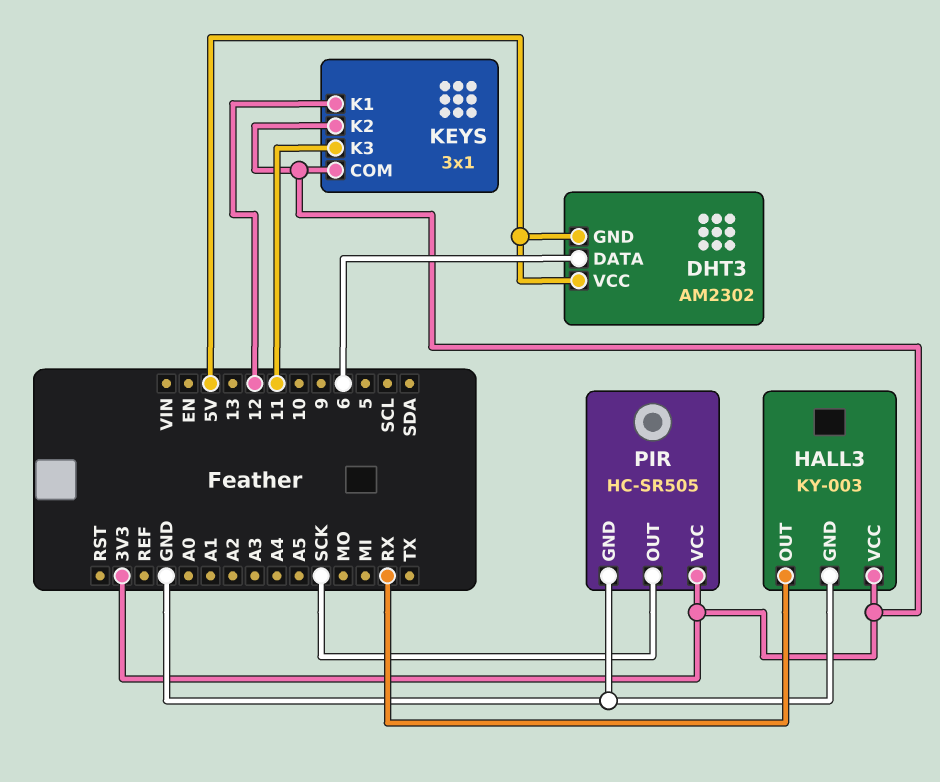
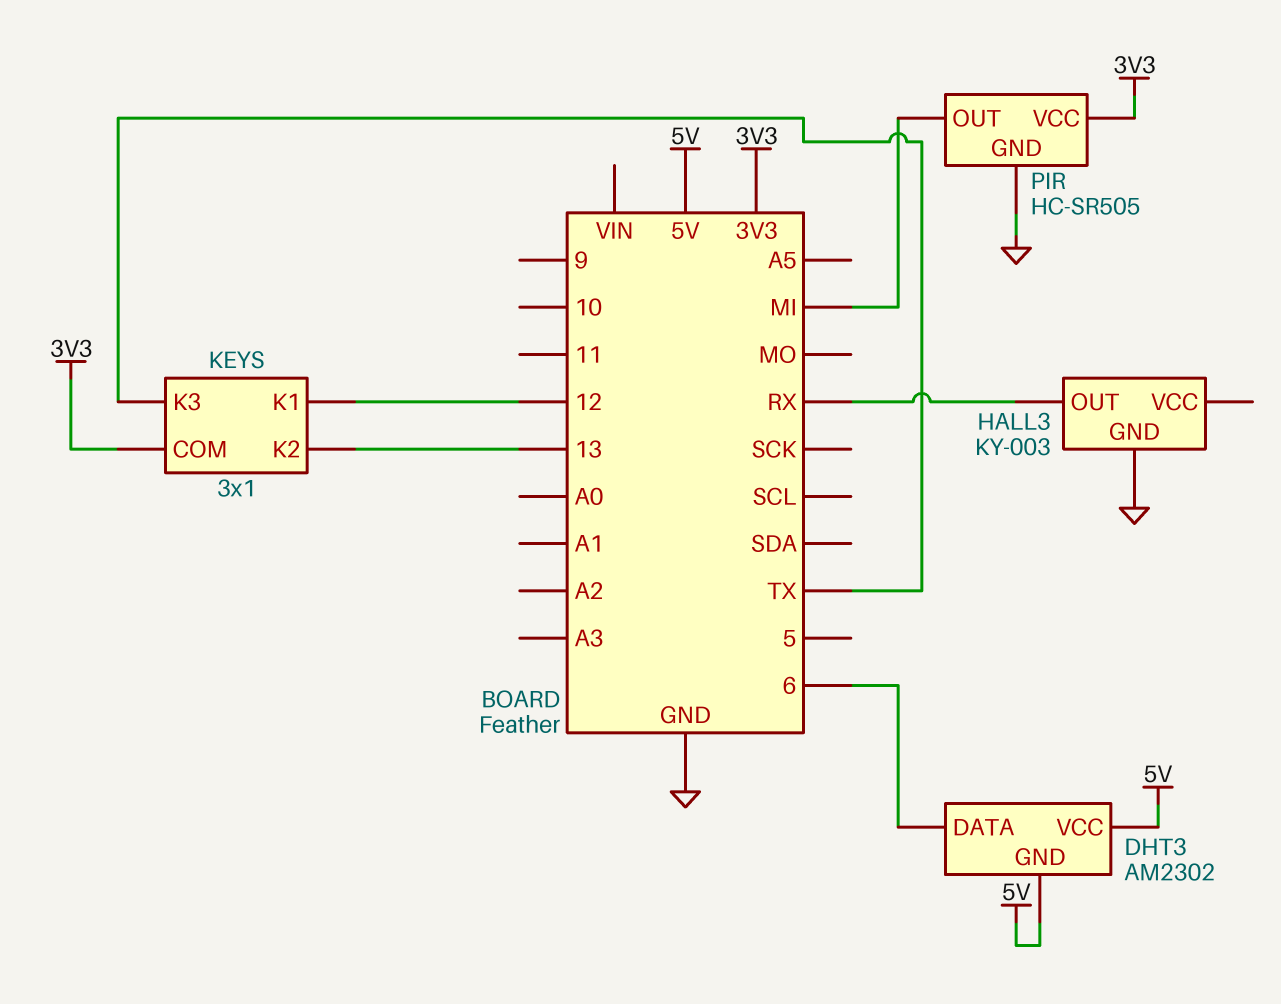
HALL3 pin VCC: 3V3 -> none
KEYS pin K2: 3V3 -> 13
KEYS pin K3: 11 -> TX
PIR pin OUT: SCK -> MI

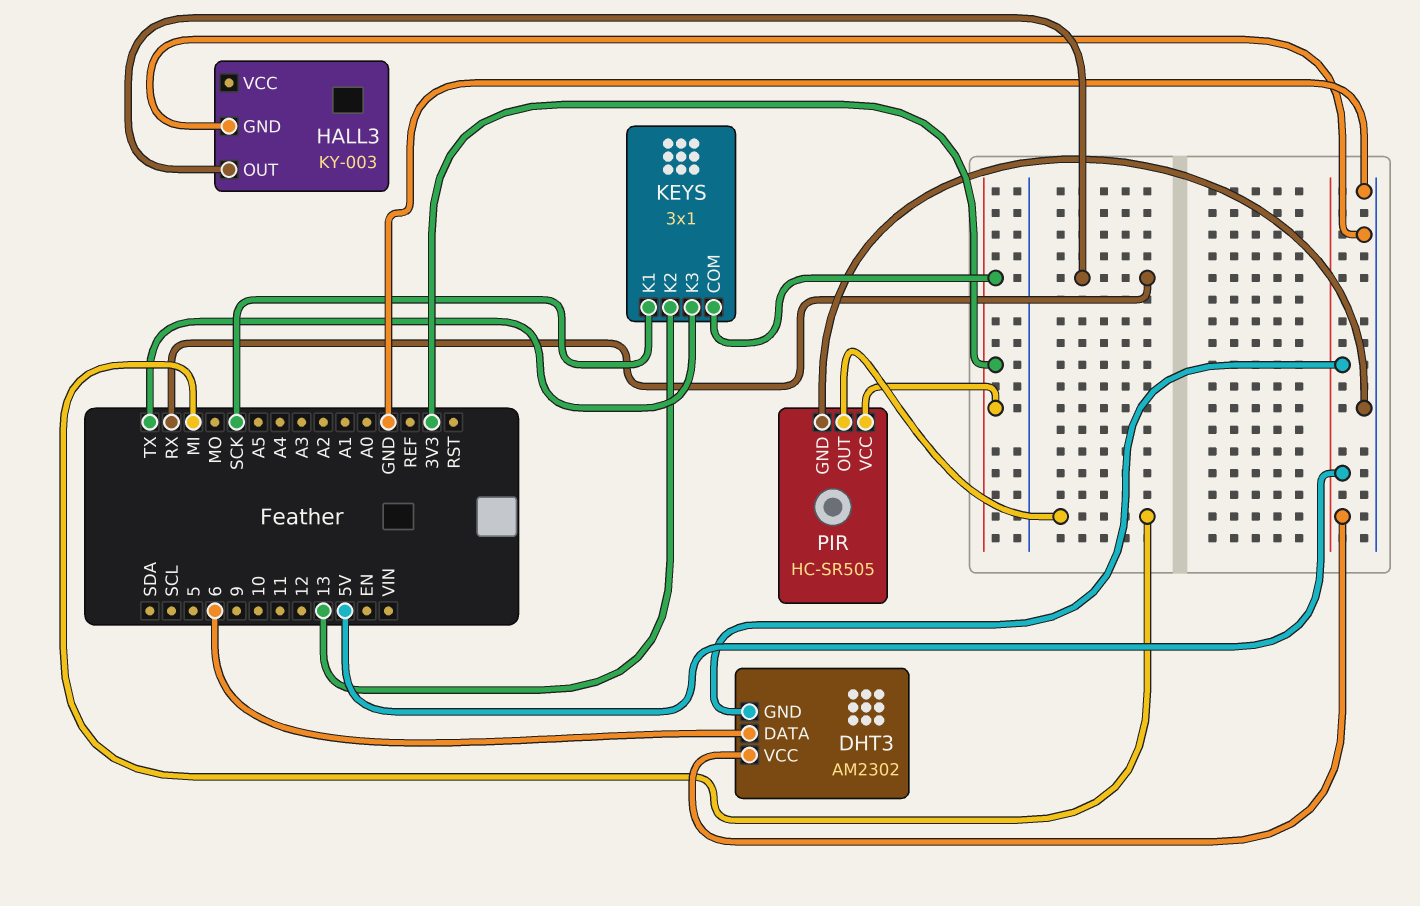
KEYS pin K1: 12 -> SCK

